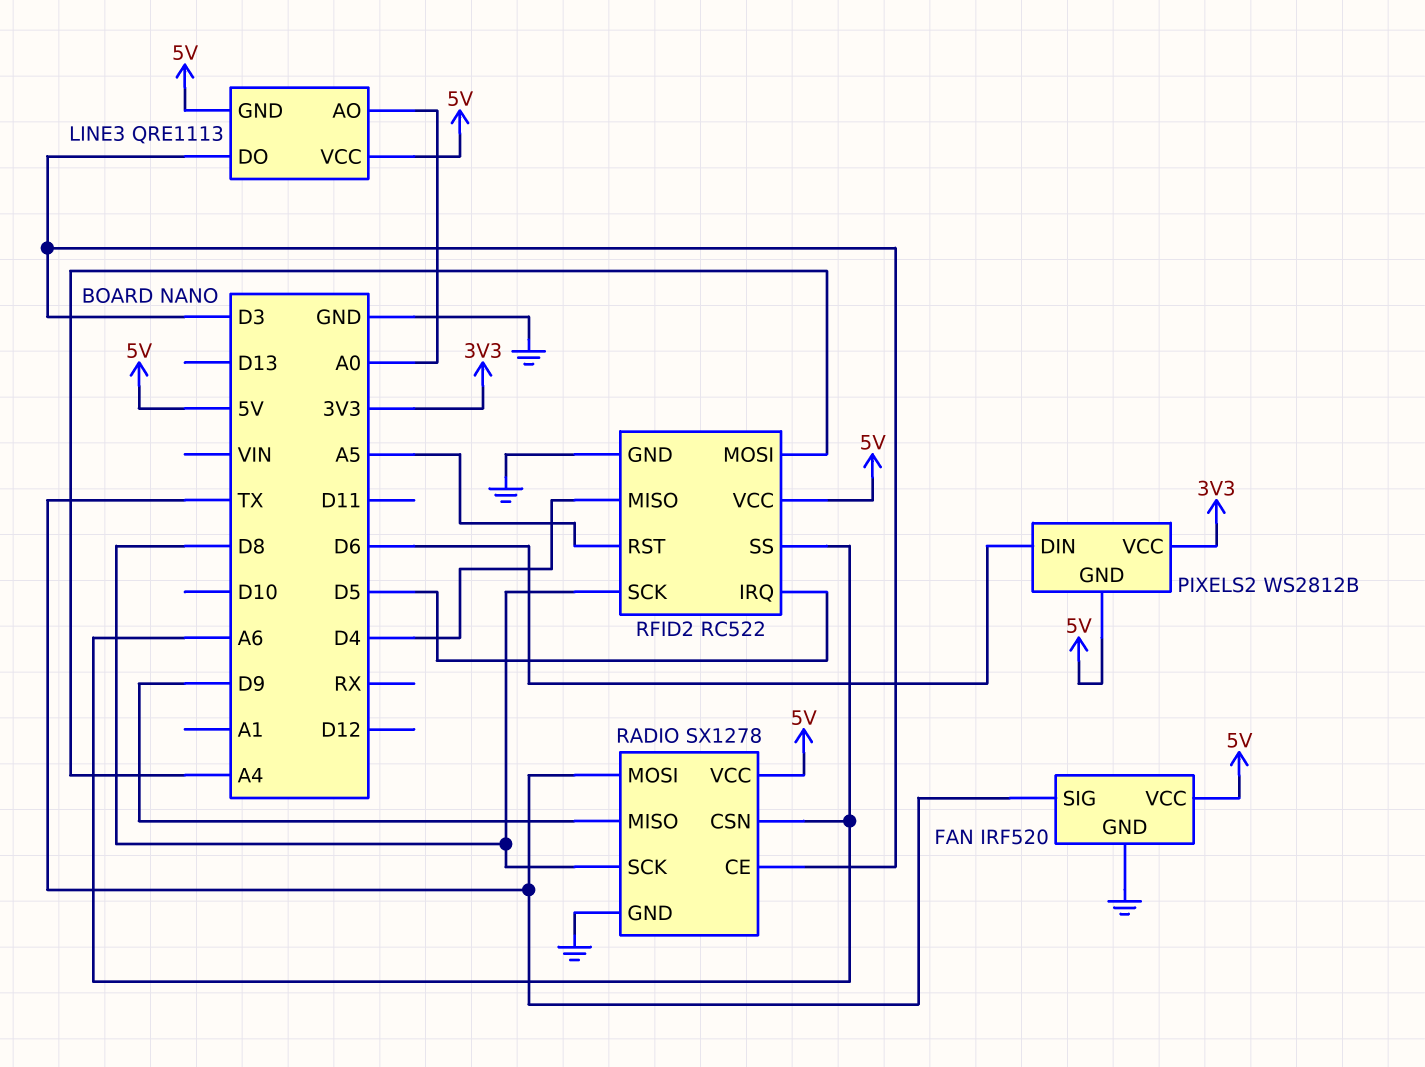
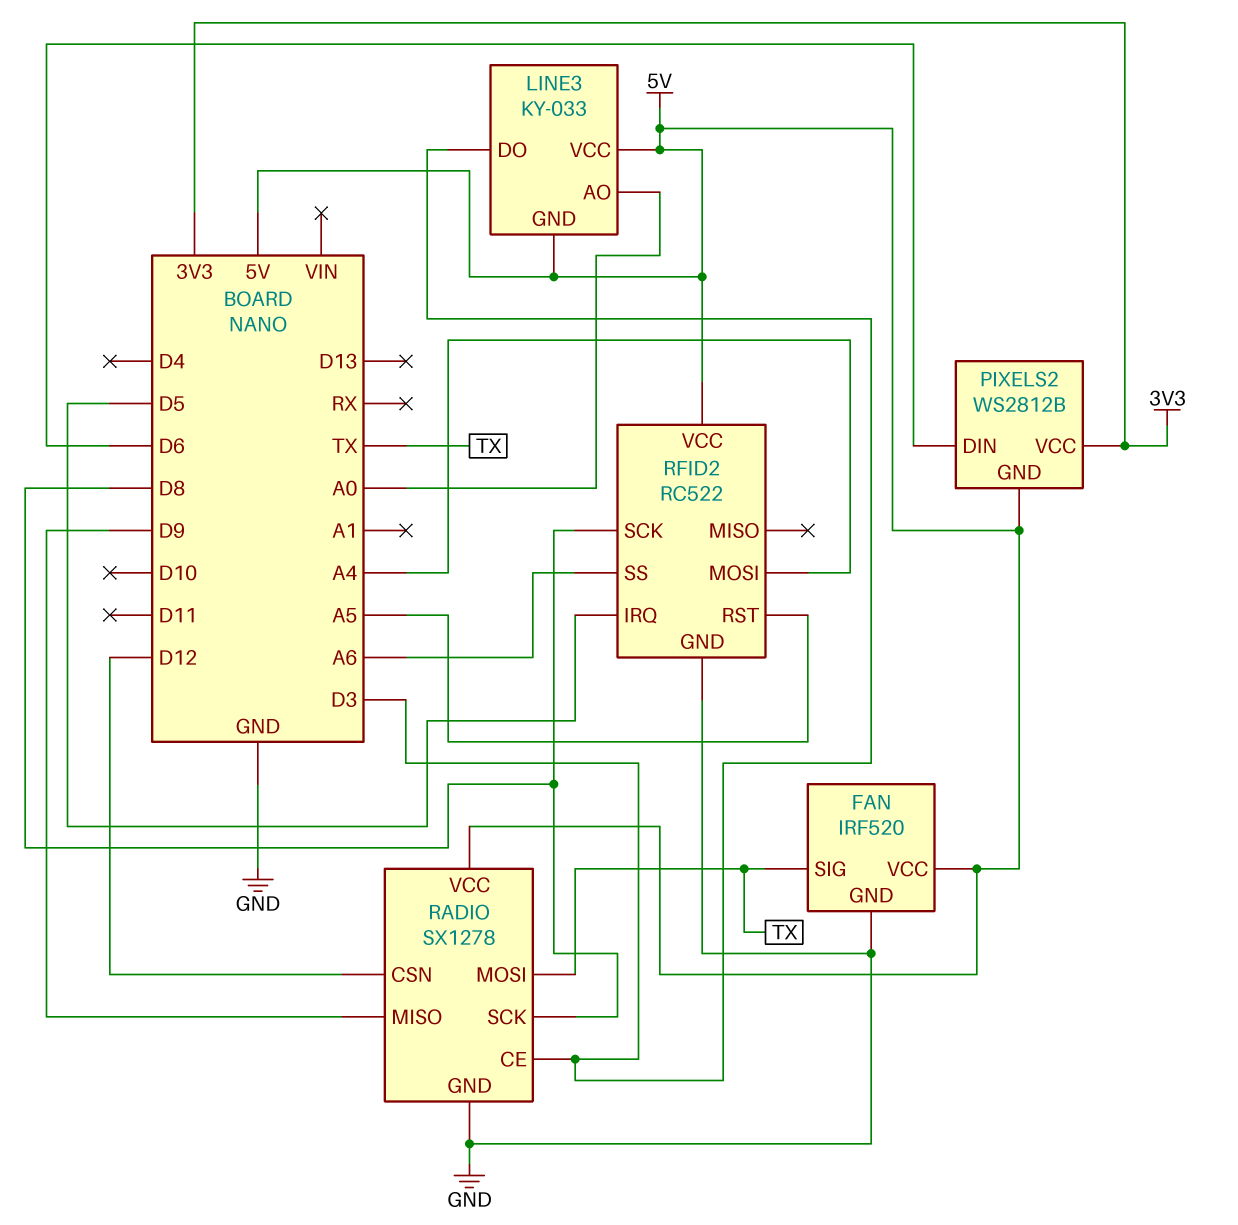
LINE3: QRE1113 -> KY-033
RADIO pin CSN: A6 -> D12
RFID2 pin MISO: D4 -> none

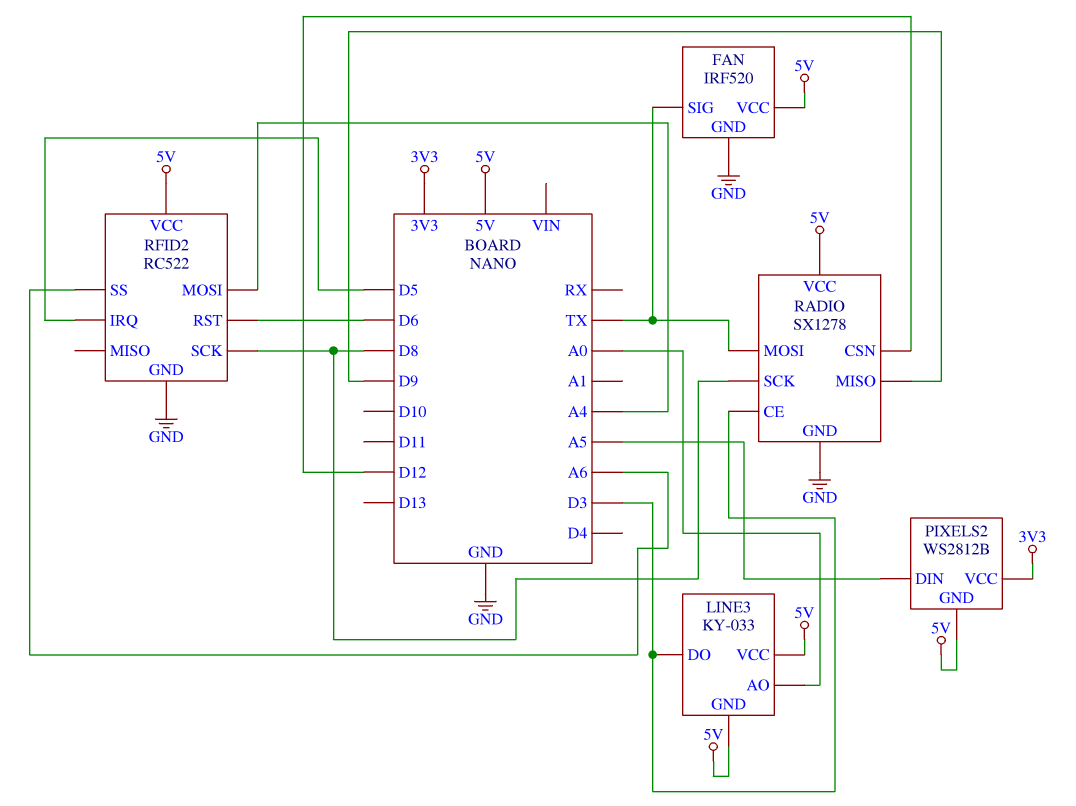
PIXELS2 pin DIN: D6 -> A5
RFID2 pin RST: A5 -> D6

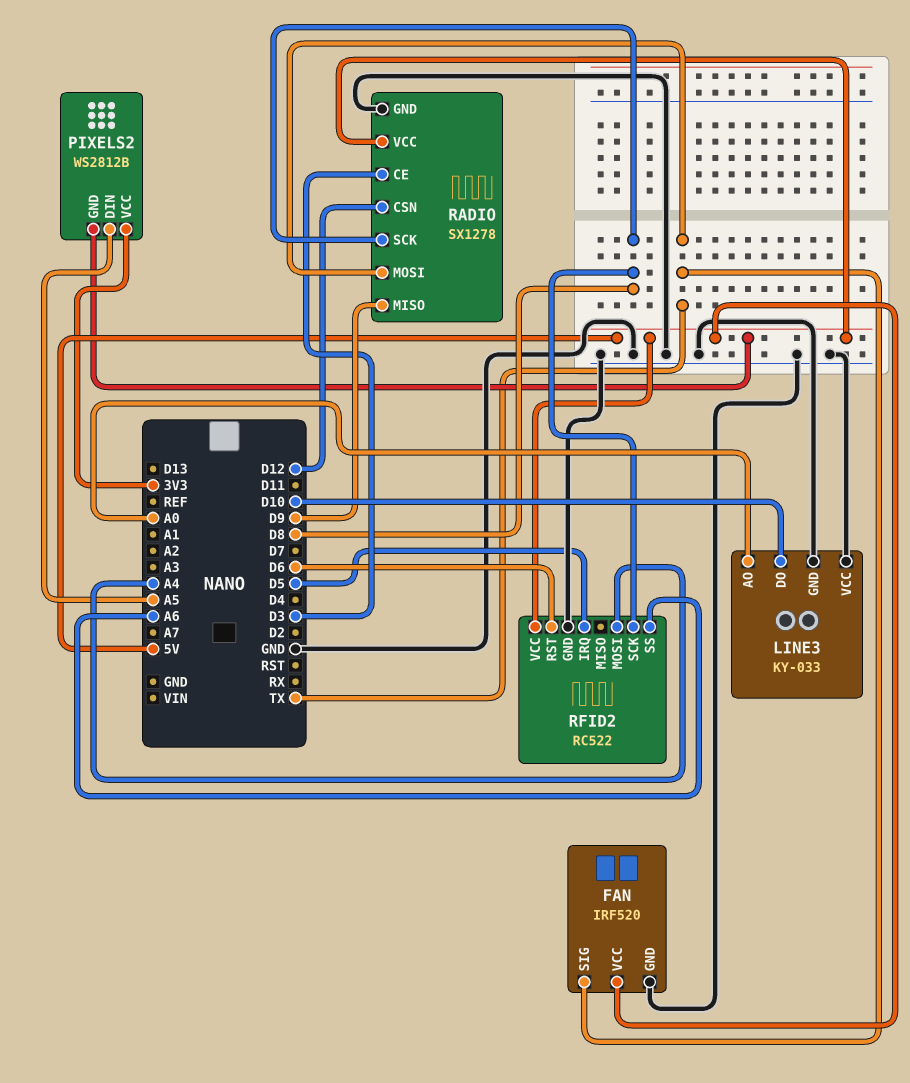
LINE3 pin DO: D3 -> D10
LINE3 pin GND: 5V -> GND
LINE3 pin VCC: 5V -> GND

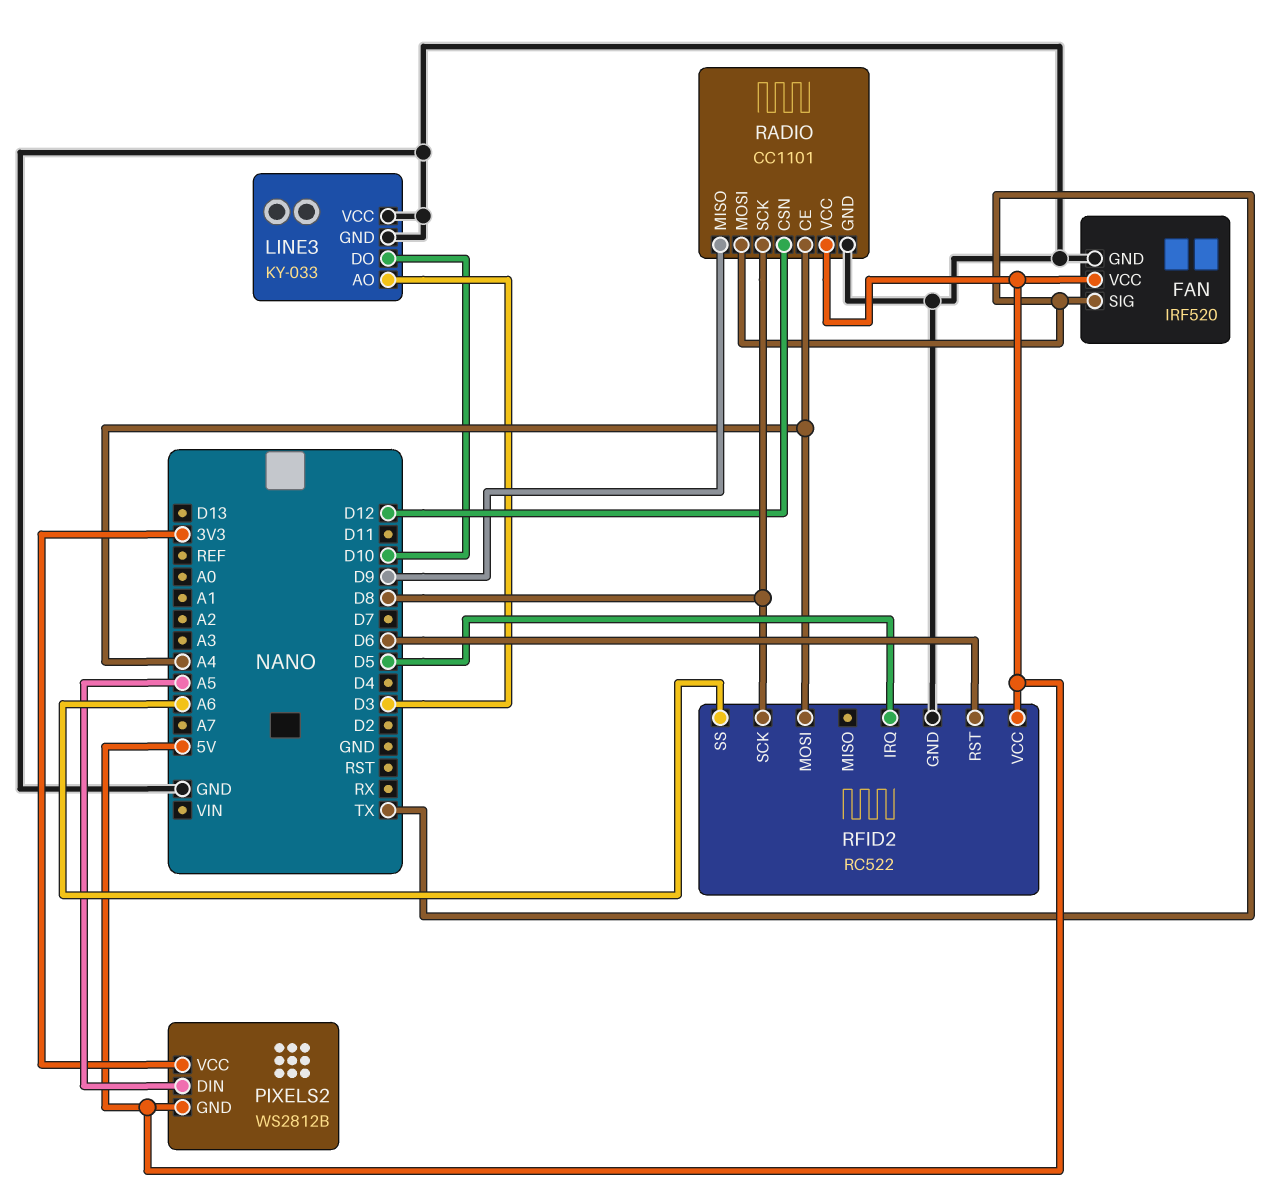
LINE3 pin AO: A0 -> D3
RADIO: SX1278 -> CC1101
RADIO pin CE: D3 -> A4

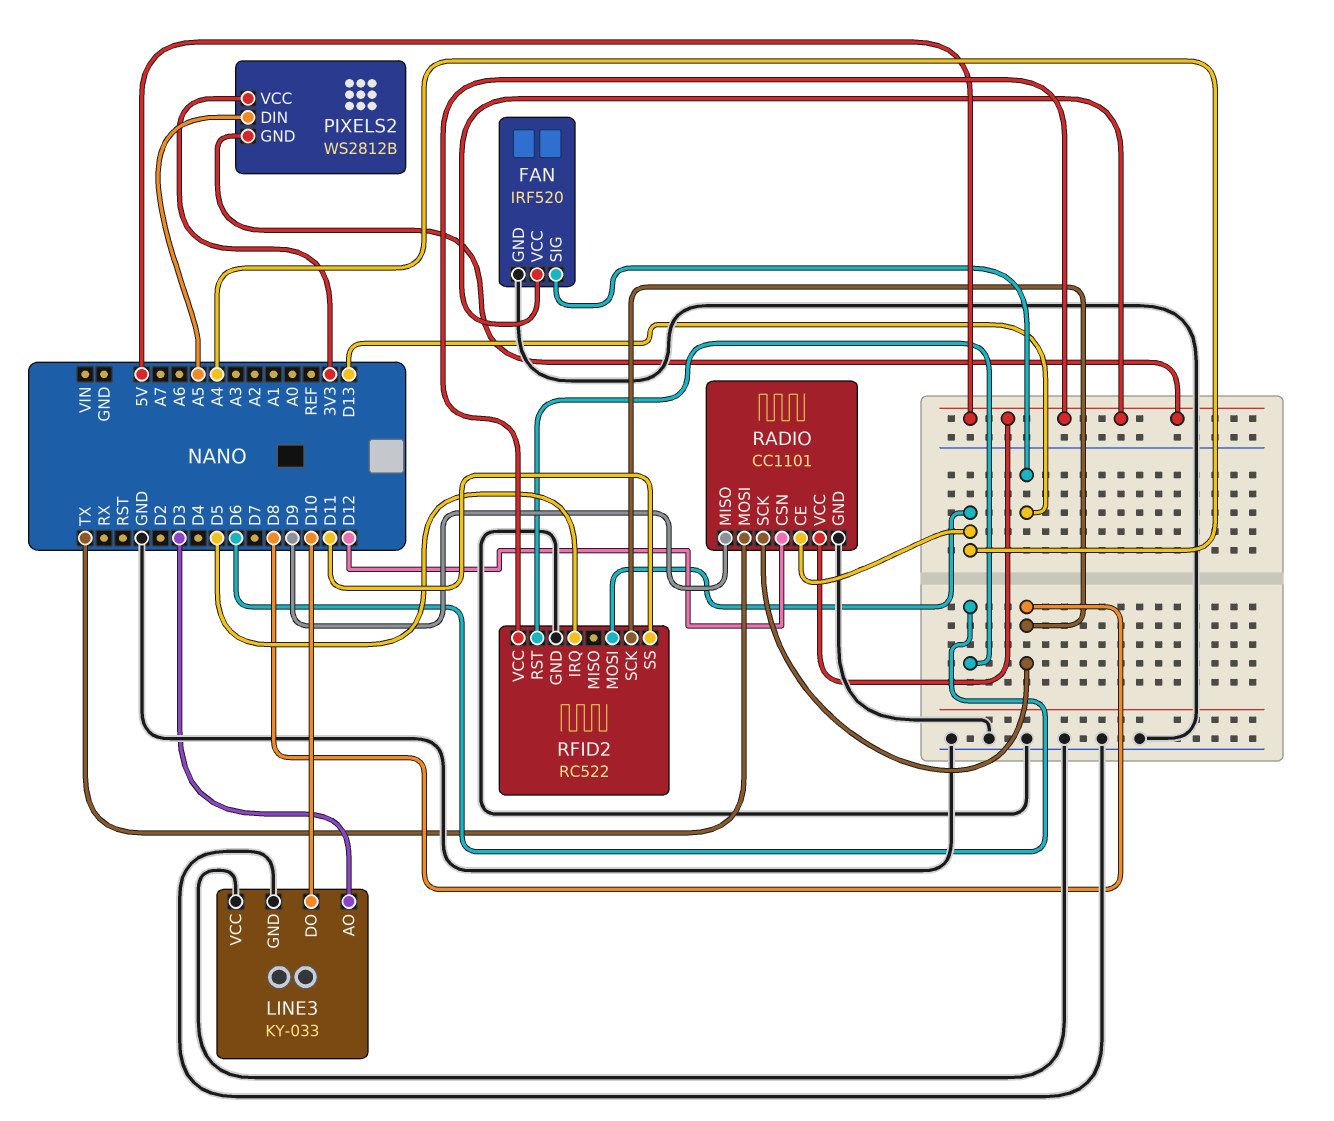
FAN pin SIG: TX -> D13
RFID2 pin SS: A6 -> D11

